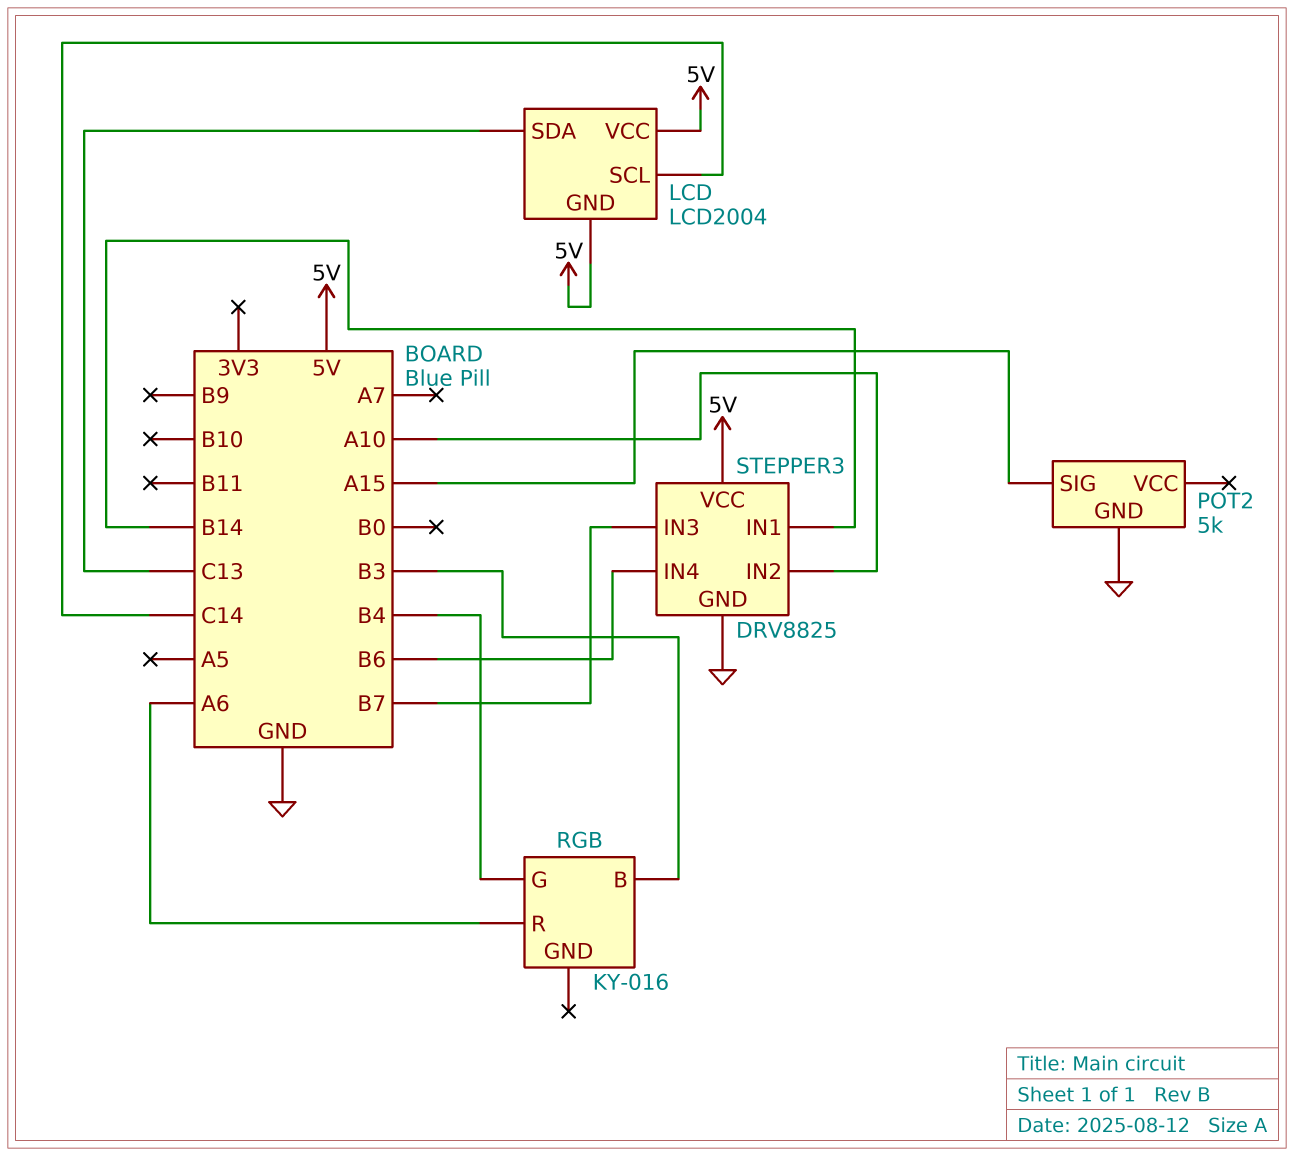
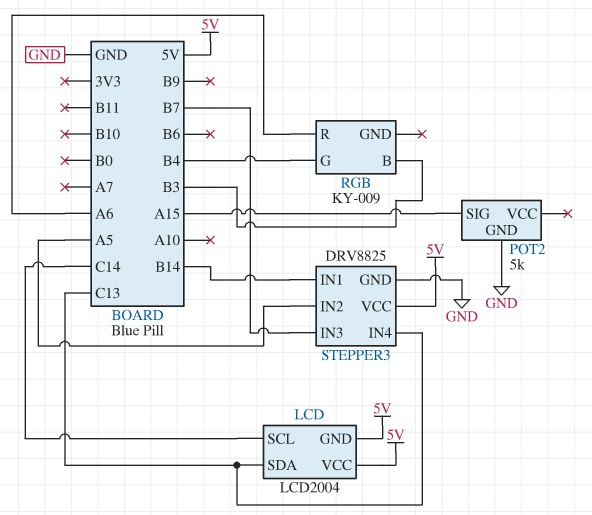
RGB: KY-016 -> KY-009
STEPPER3 pin IN2: A10 -> A5
STEPPER3 pin IN4: B6 -> C13

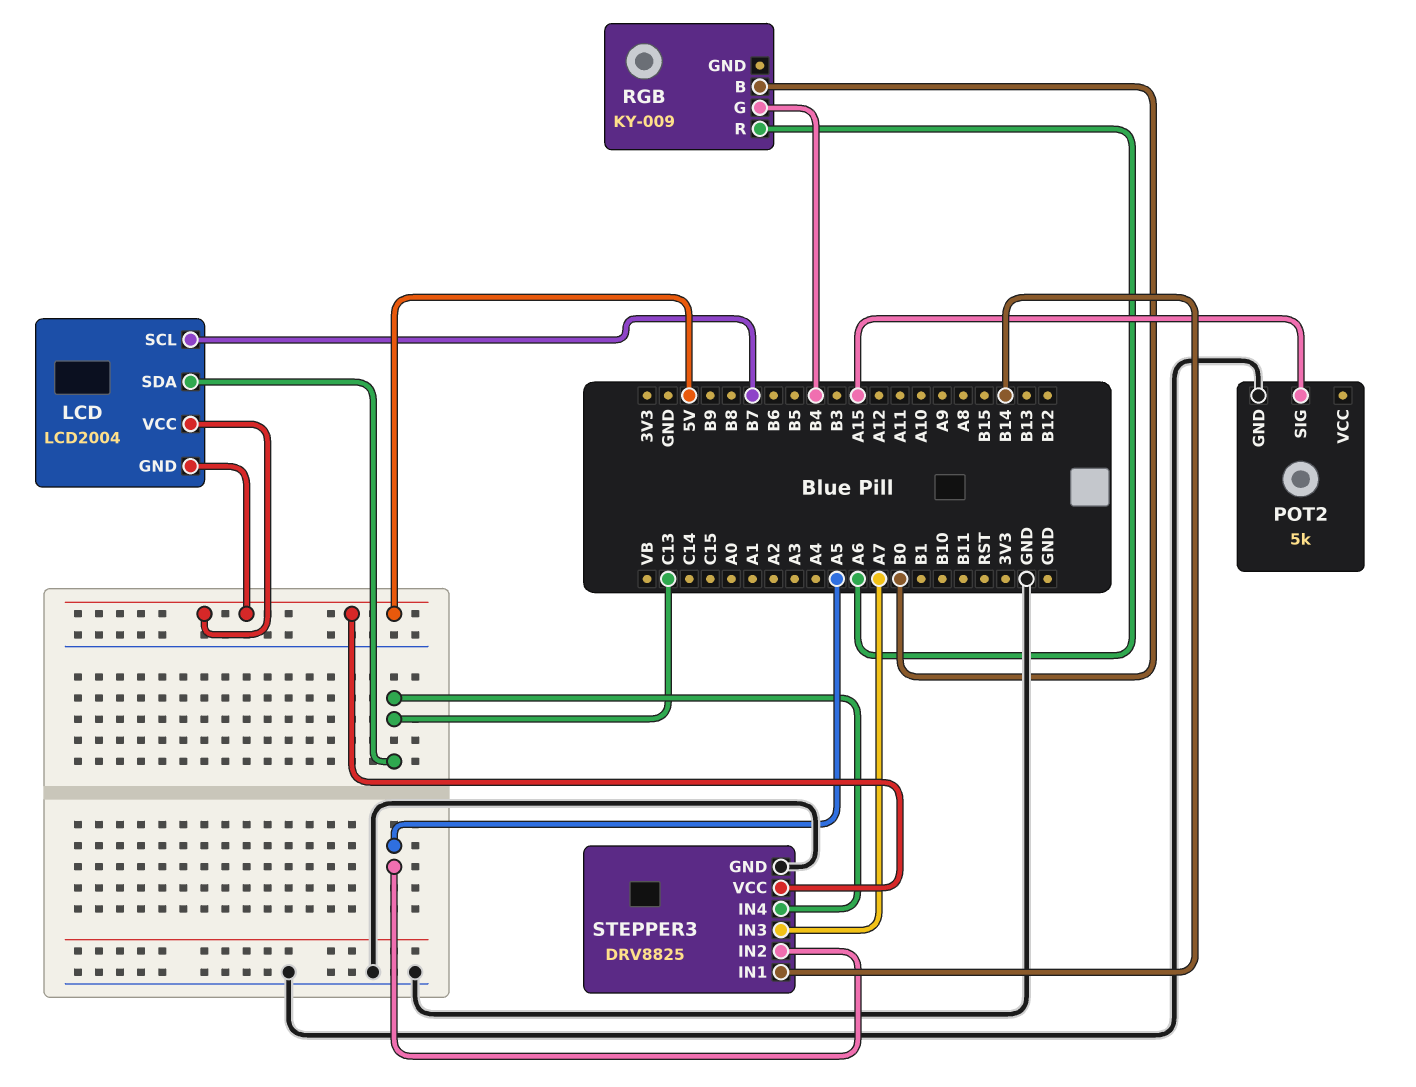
LCD pin SCL: C14 -> B7
RGB pin B: B3 -> B0
STEPPER3 pin IN3: B7 -> A7

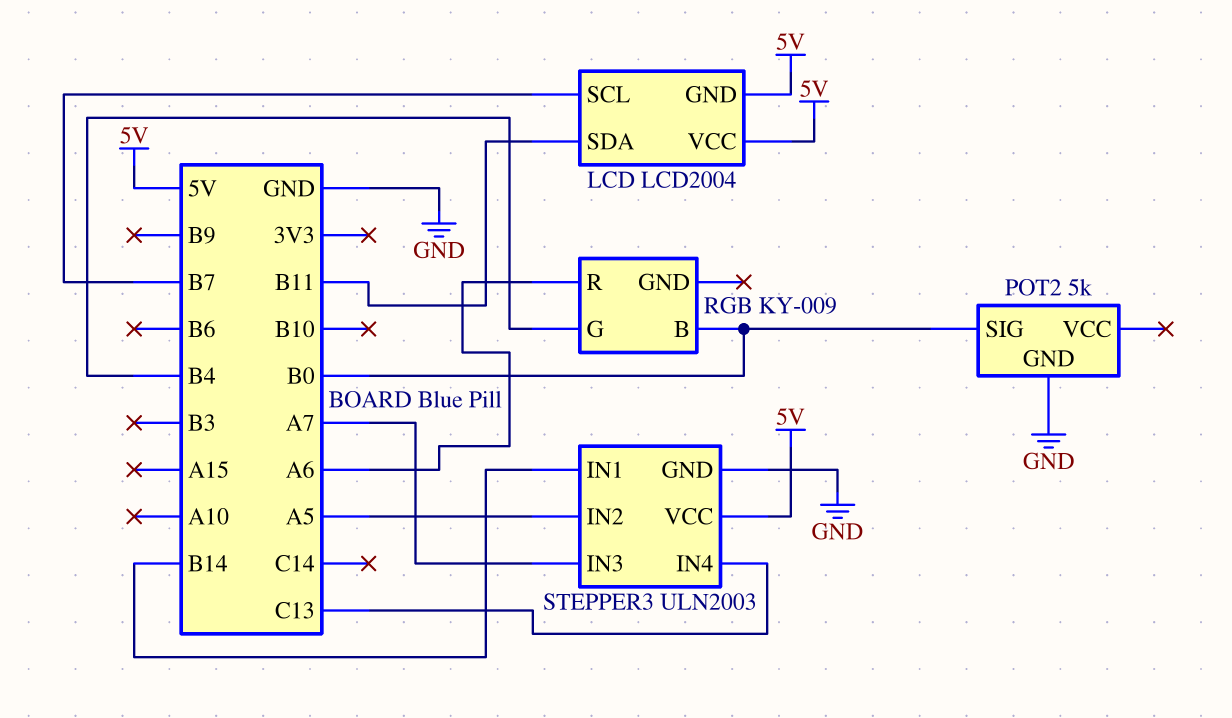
LCD pin SDA: C13 -> B11
POT2 pin SIG: A15 -> B0
STEPPER3: DRV8825 -> ULN2003

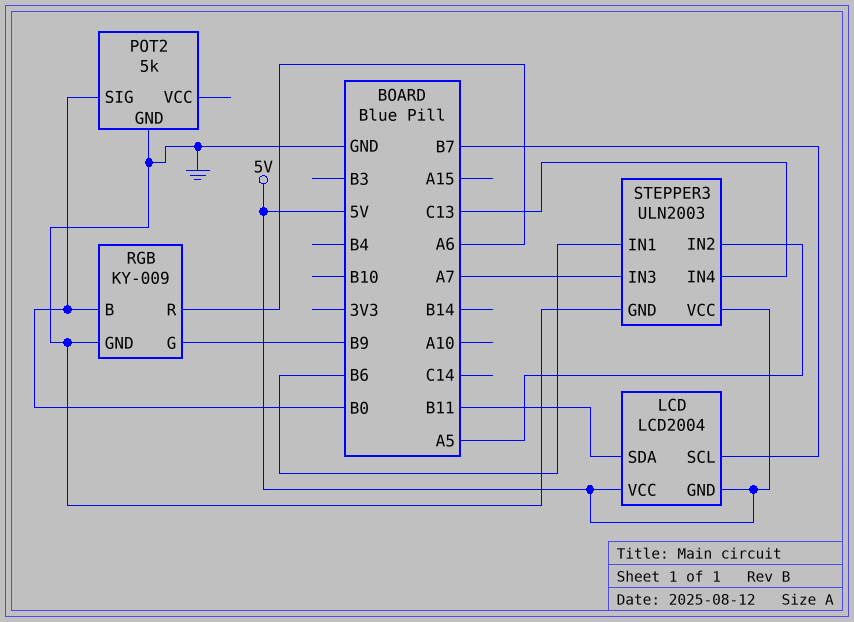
RGB pin G: B4 -> B9
RGB pin GND: none -> GND
STEPPER3 pin IN1: B14 -> B6

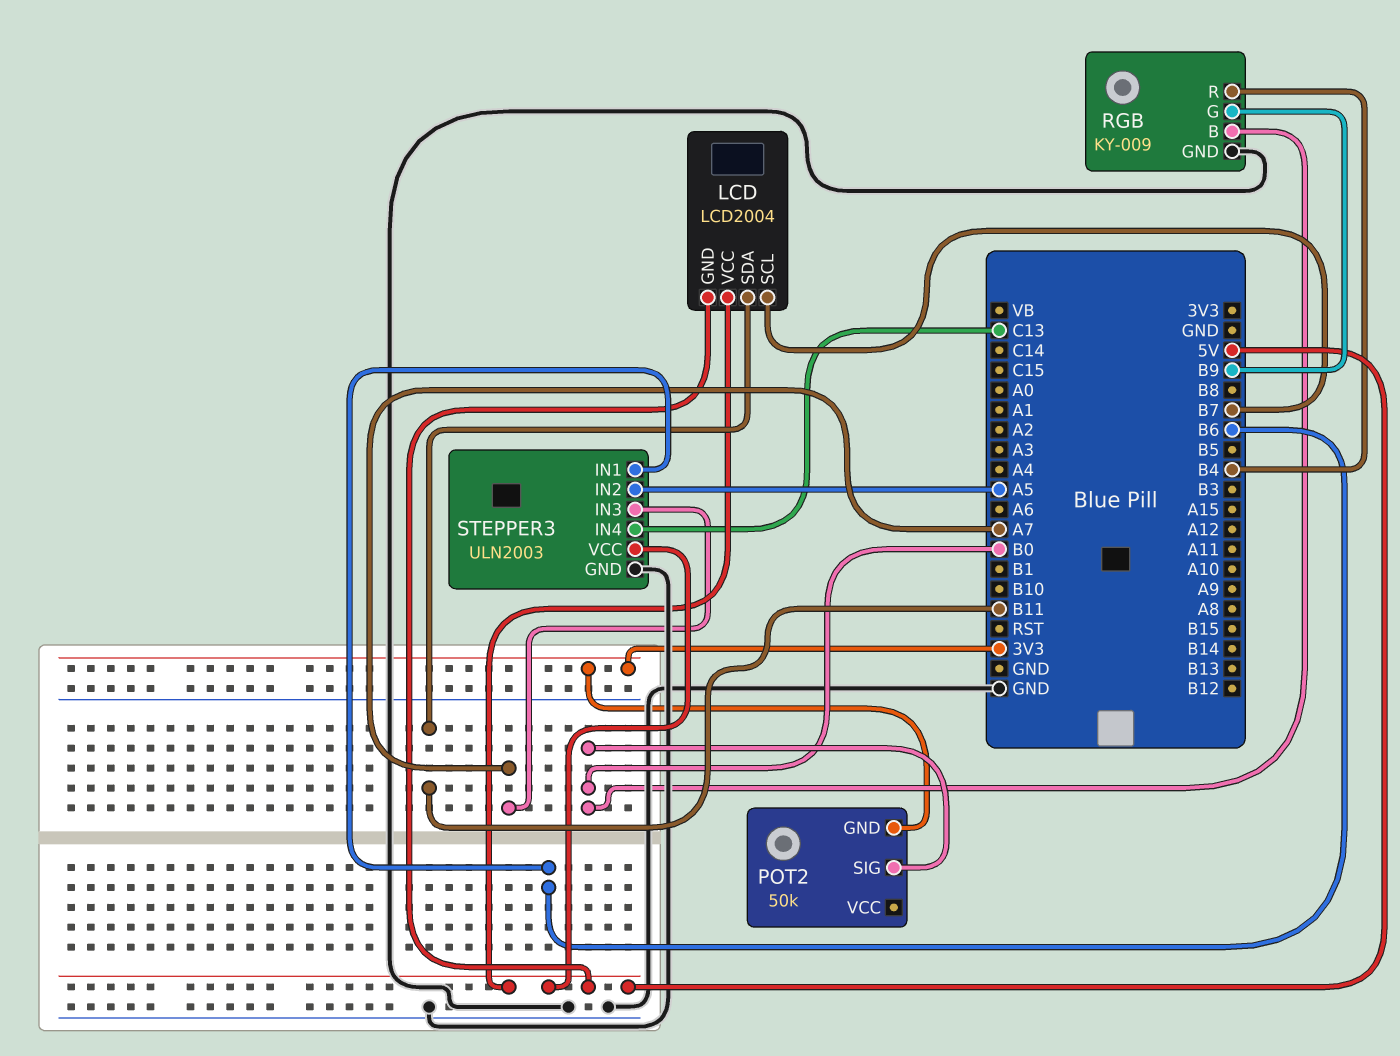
POT2: 5k -> 50k
POT2 pin GND: GND -> 3V3
RGB pin R: A6 -> B4

